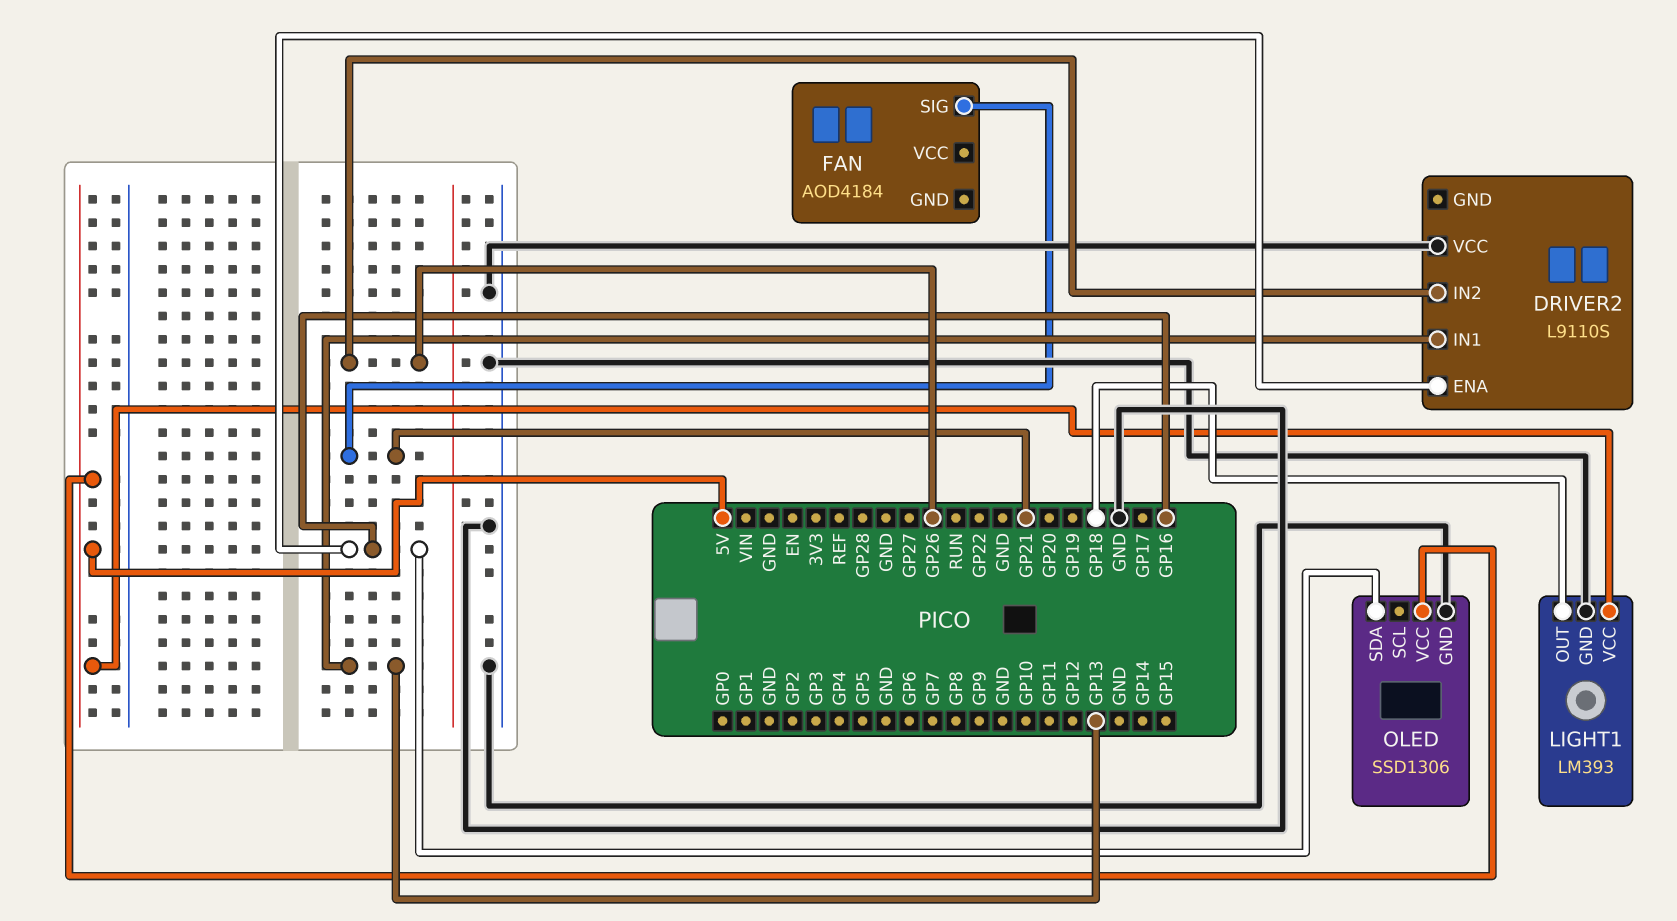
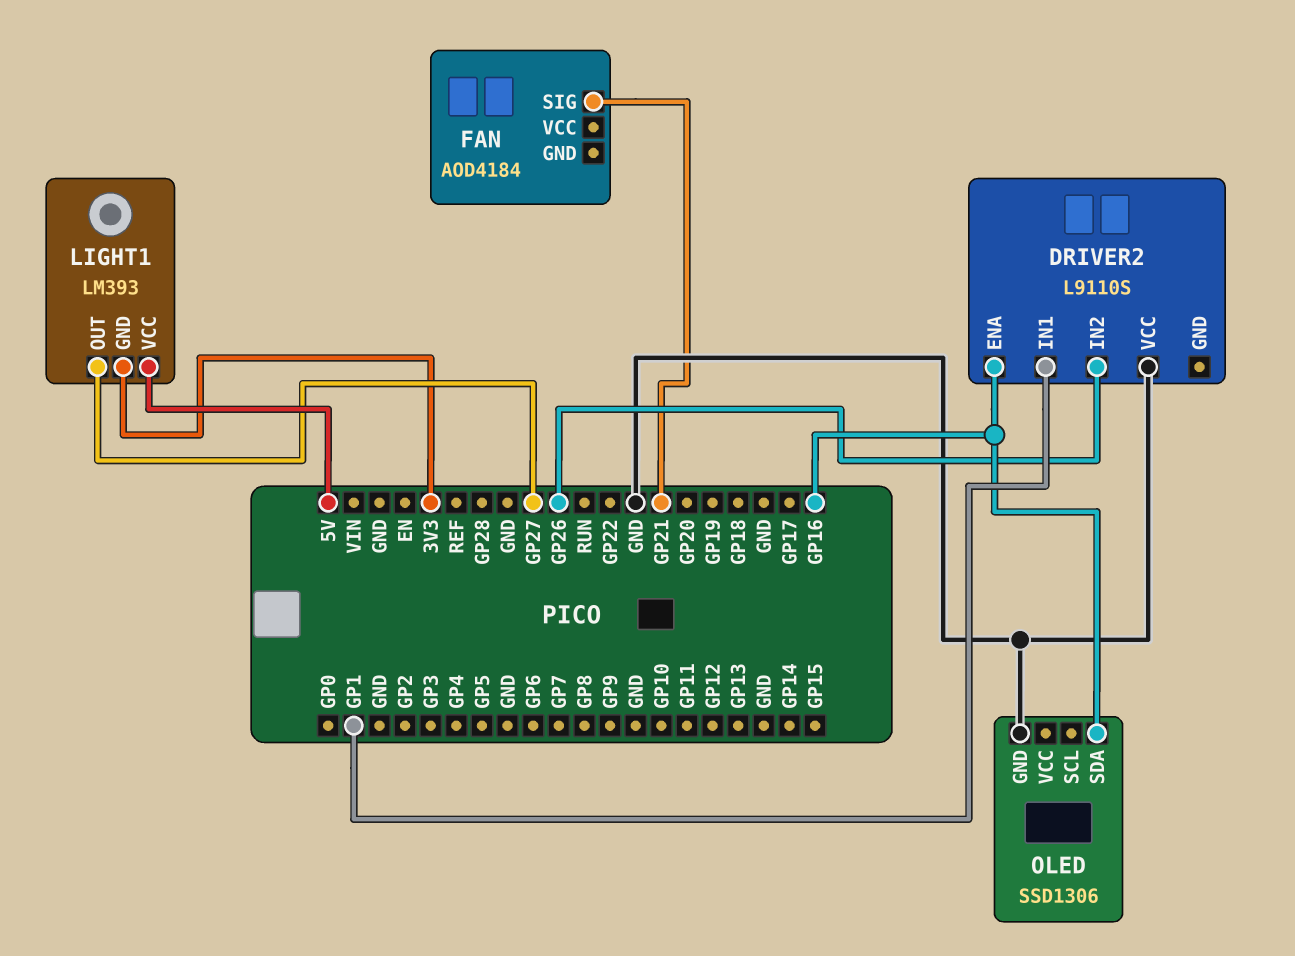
DRIVER2 pin IN1: GP13 -> GP1
LIGHT1 pin GND: GND -> 3V3
LIGHT1 pin OUT: GP18 -> GP27
OLED pin VCC: 5V -> none

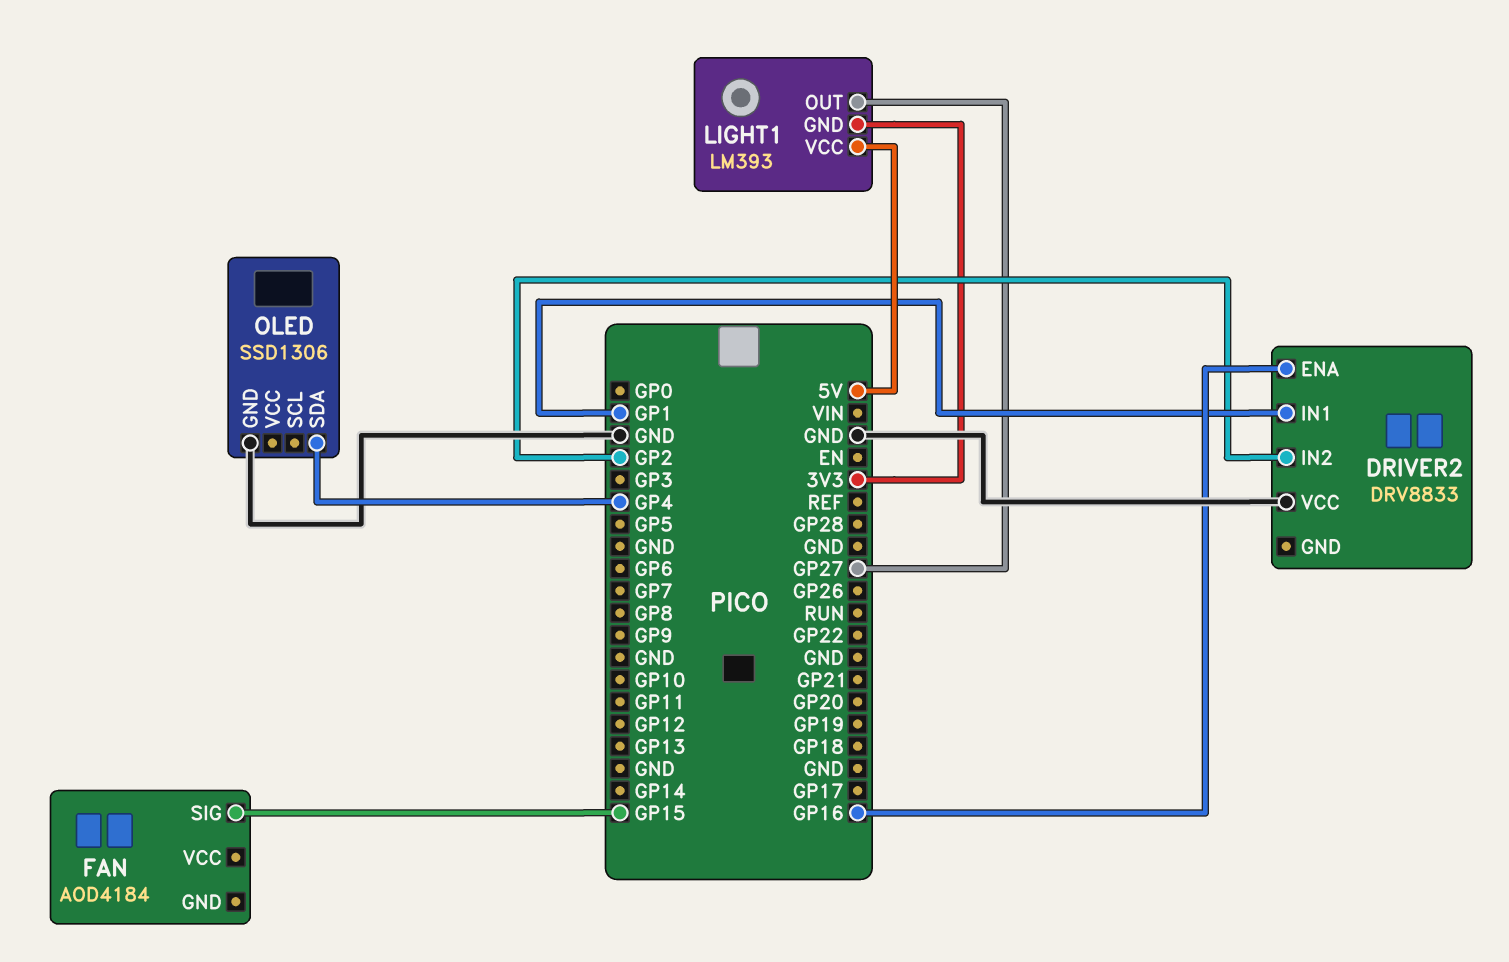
DRIVER2: L9110S -> DRV8833
DRIVER2 pin IN2: GP26 -> GP2
FAN pin SIG: GP21 -> GP15
OLED pin SDA: GP16 -> GP4

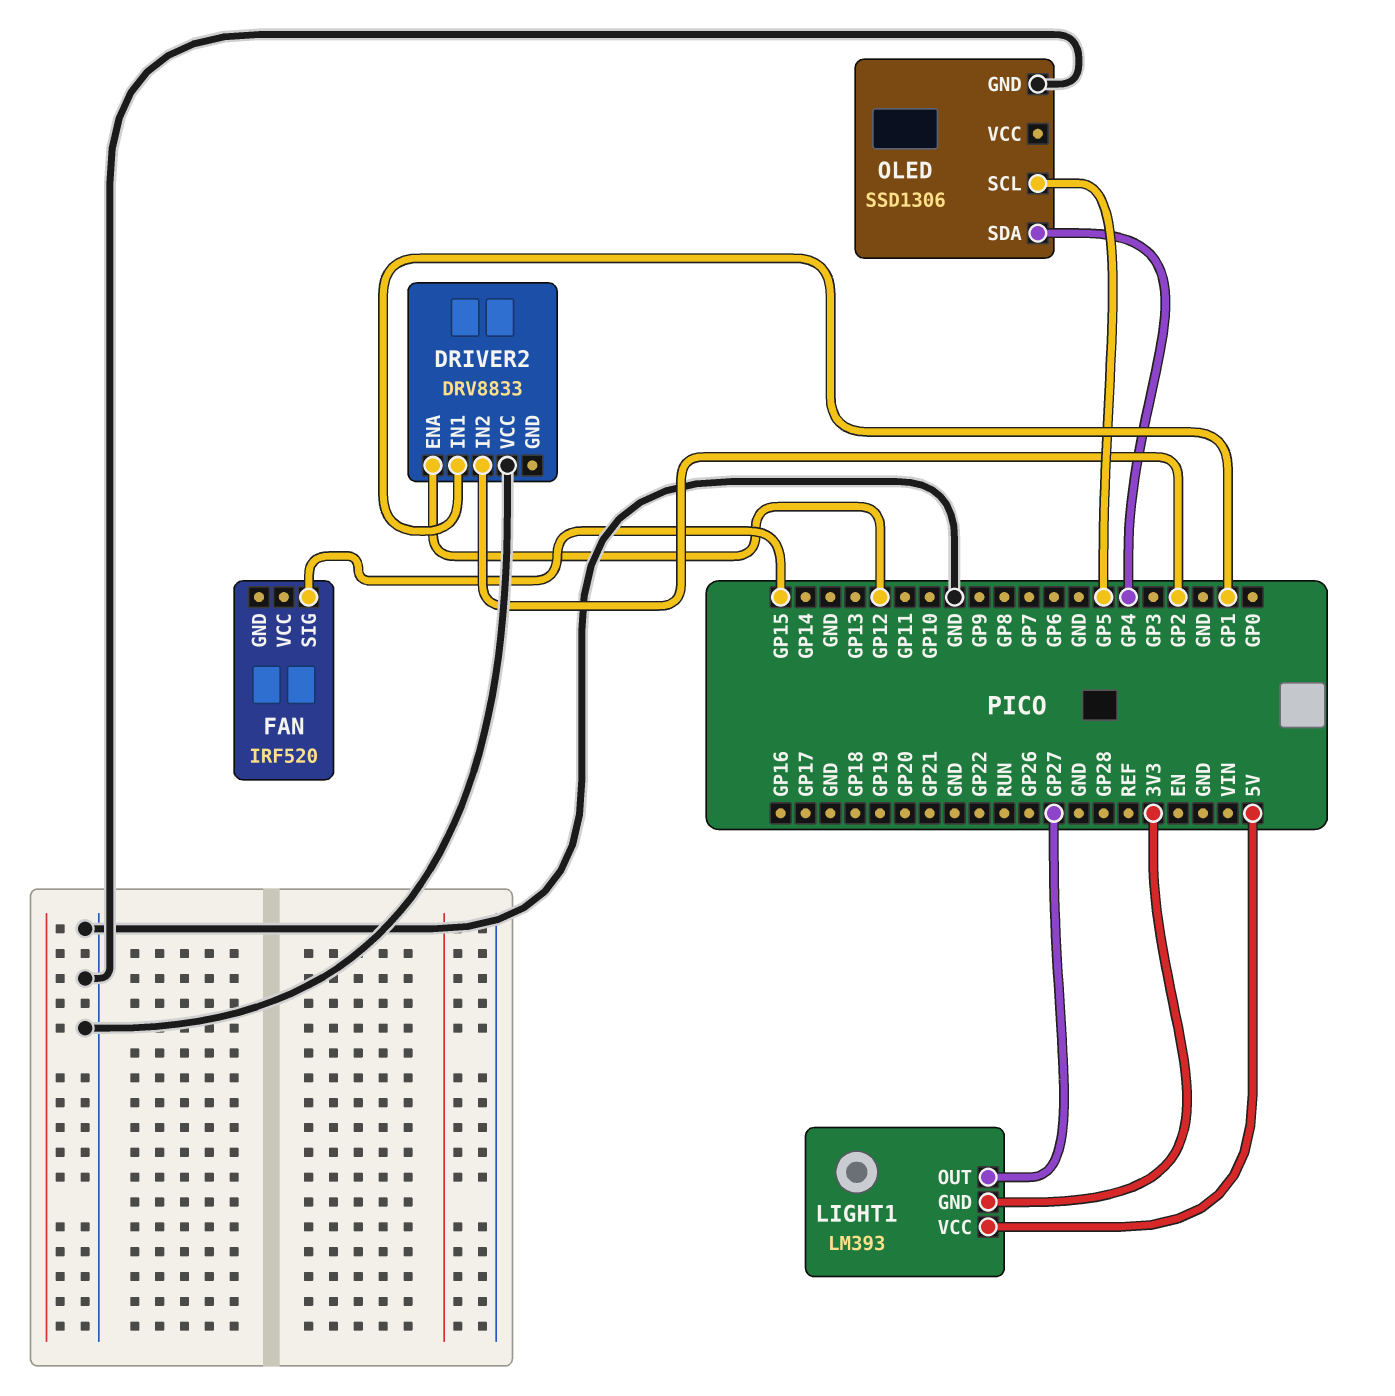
DRIVER2 pin ENA: GP16 -> GP12
FAN: AOD4184 -> IRF520
OLED pin SCL: none -> GP5

